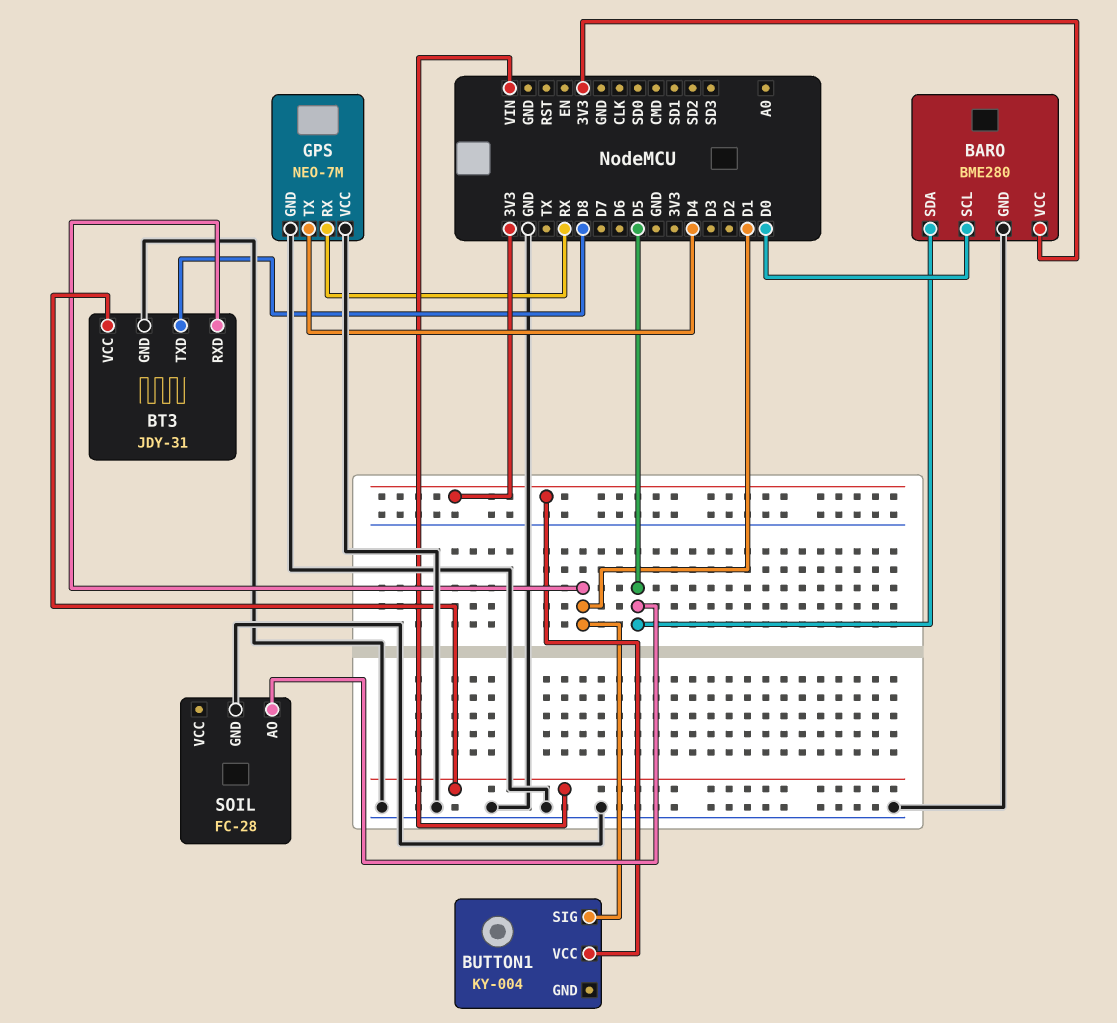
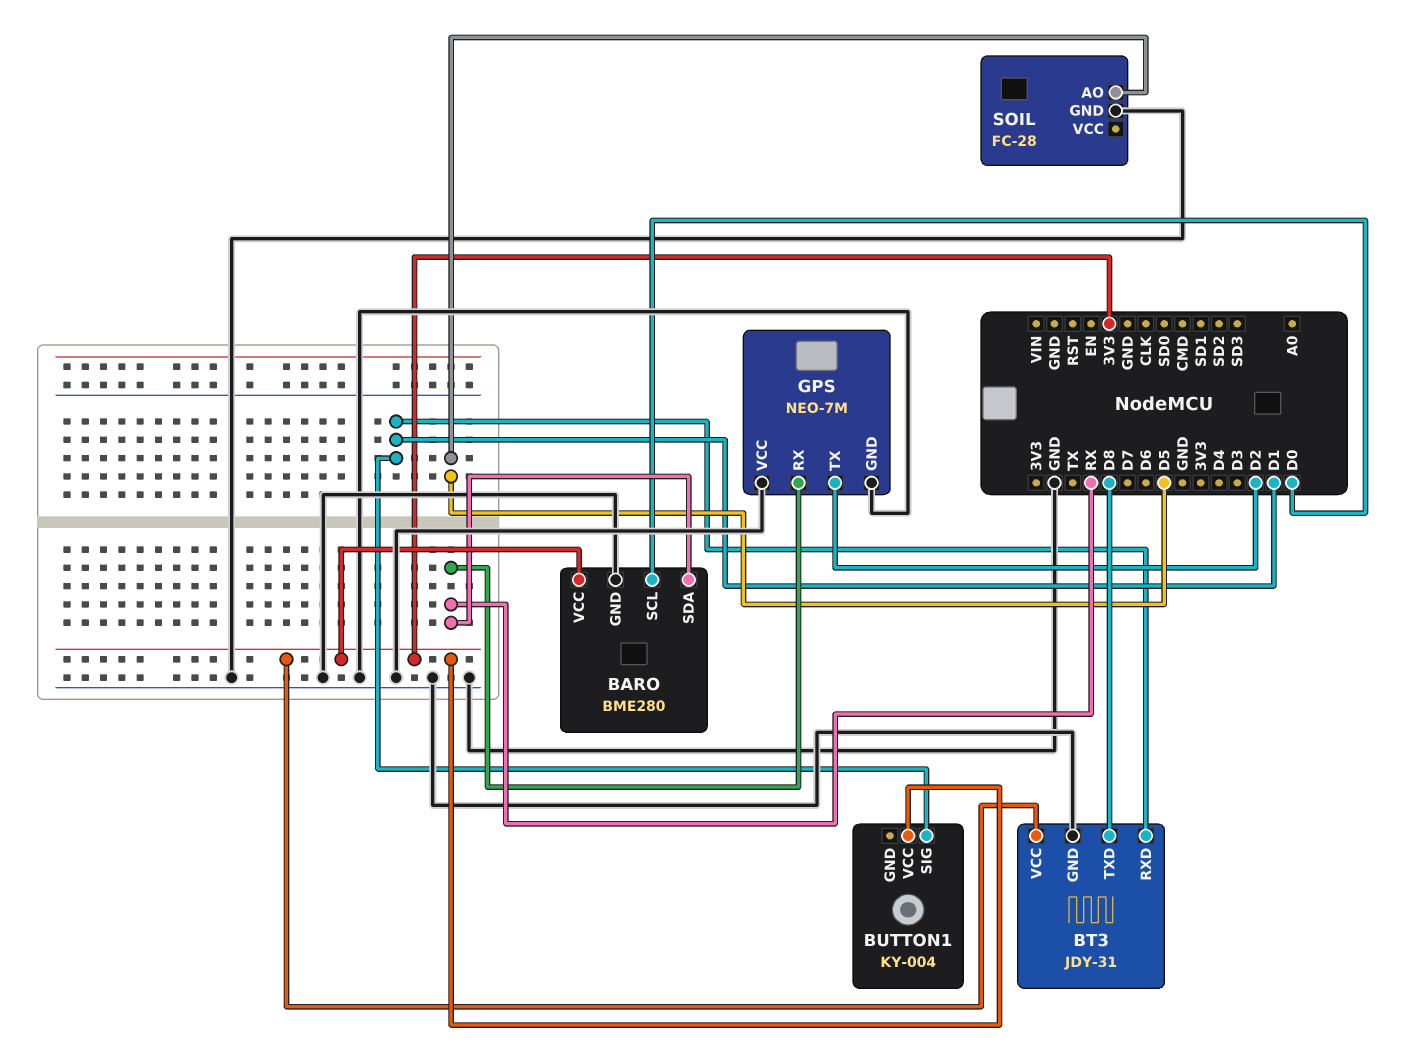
BARO pin SDA: D5 -> RX
BT3 pin VCC: VIN -> 3V3
GPS pin TX: D4 -> D2

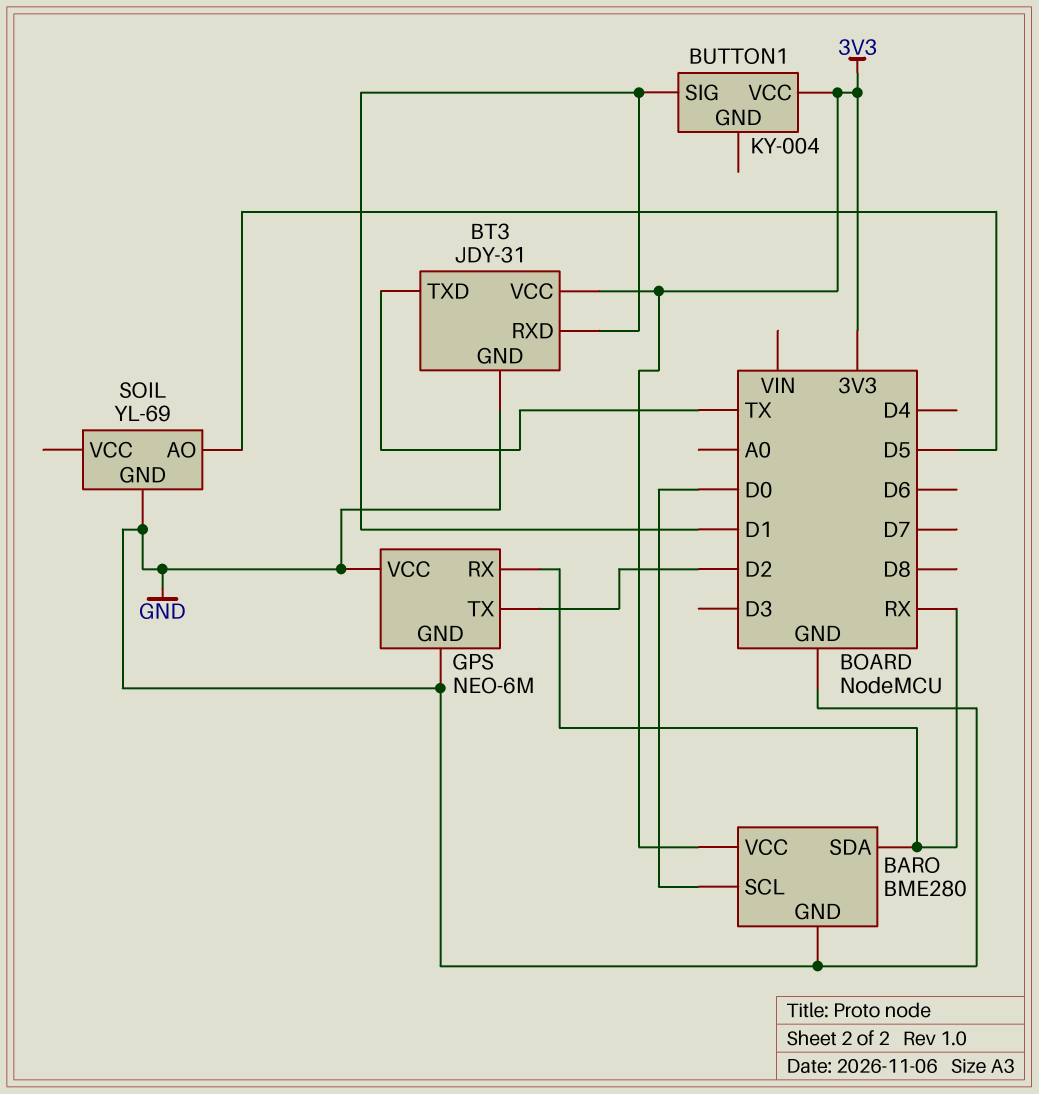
BT3 pin TXD: D8 -> TX
GPS: NEO-7M -> NEO-6M
SOIL: FC-28 -> YL-69

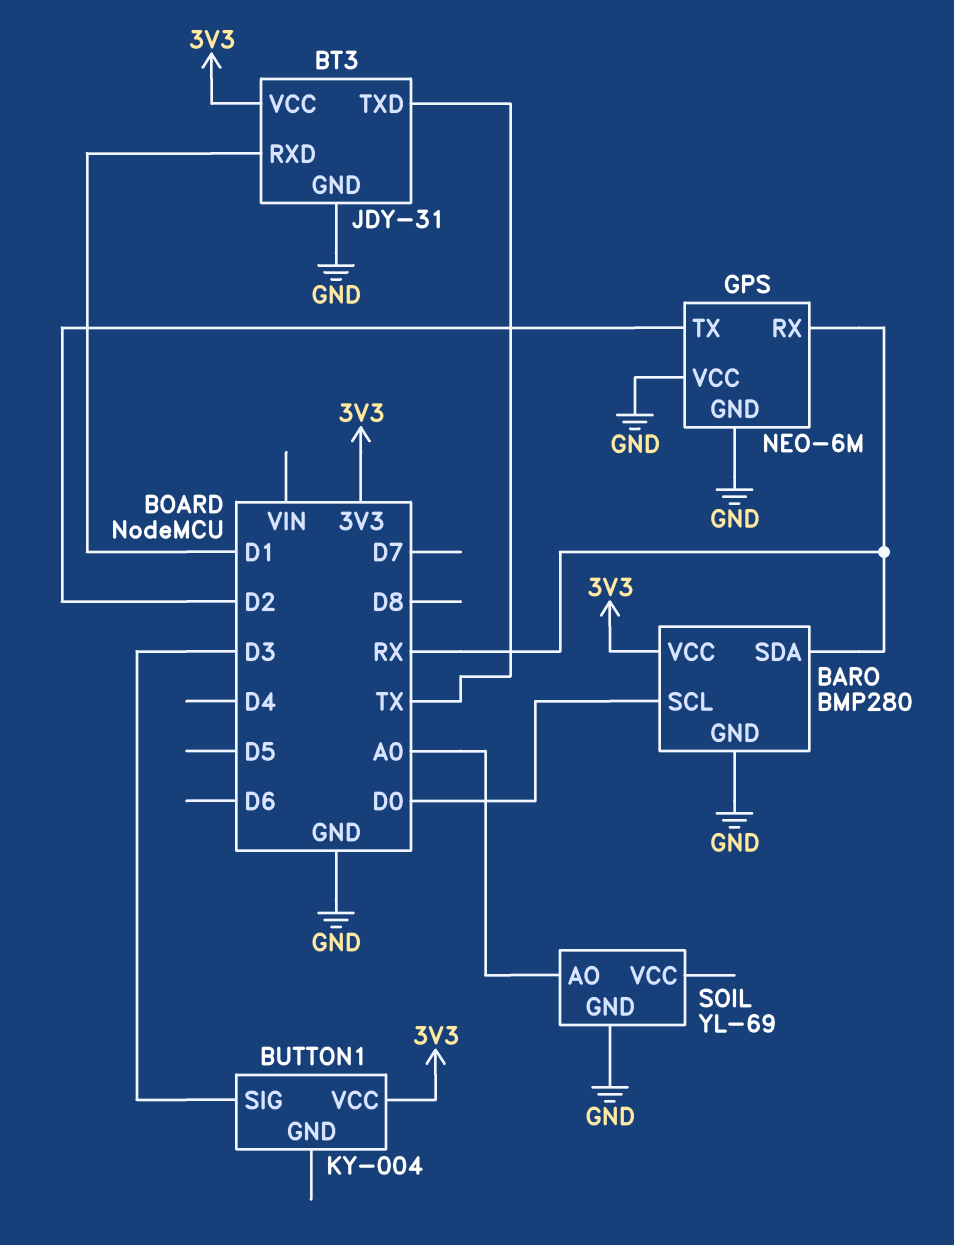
BARO: BME280 -> BMP280
BUTTON1 pin SIG: D1 -> D3
SOIL pin AO: D5 -> A0

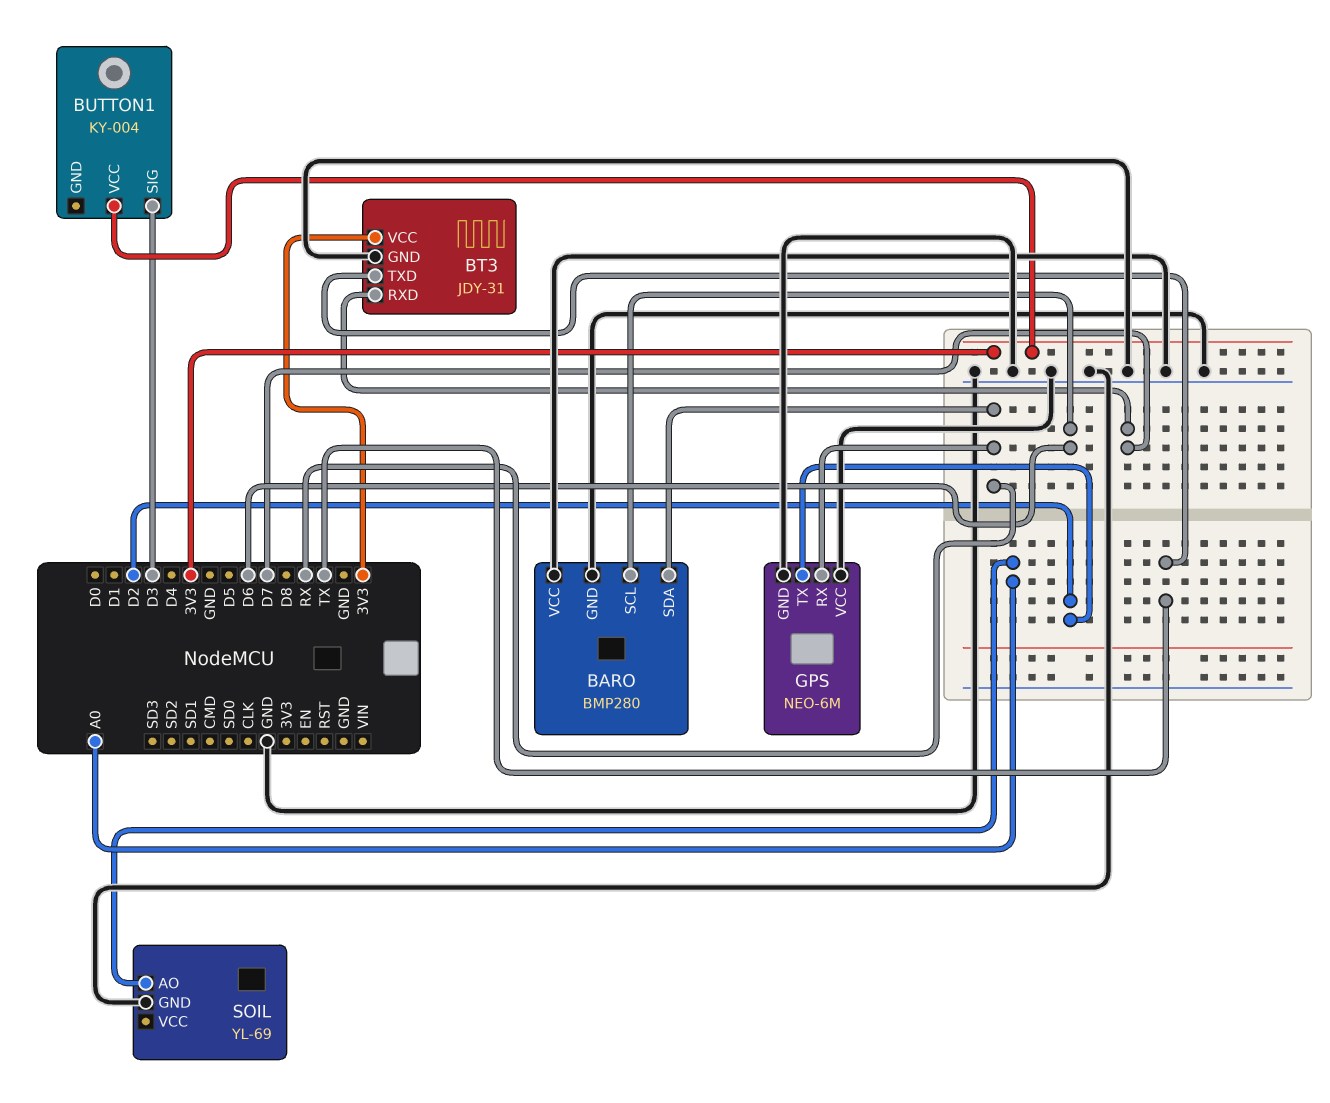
BARO pin SCL: D0 -> D6
BARO pin VCC: 3V3 -> GND
BT3 pin RXD: D1 -> D7

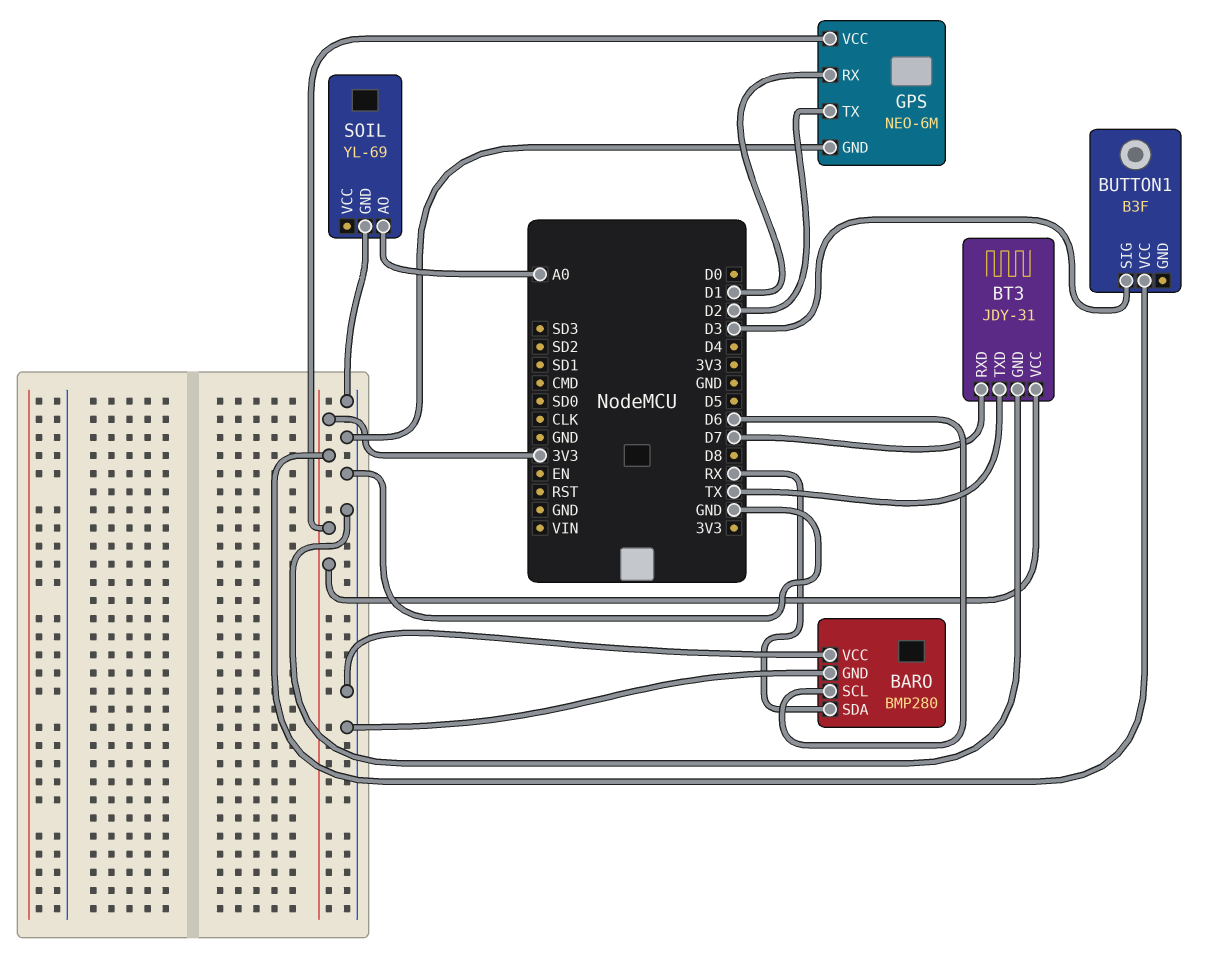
BUTTON1: KY-004 -> B3F
GPS pin RX: RX -> D1
GPS pin VCC: GND -> 3V3

